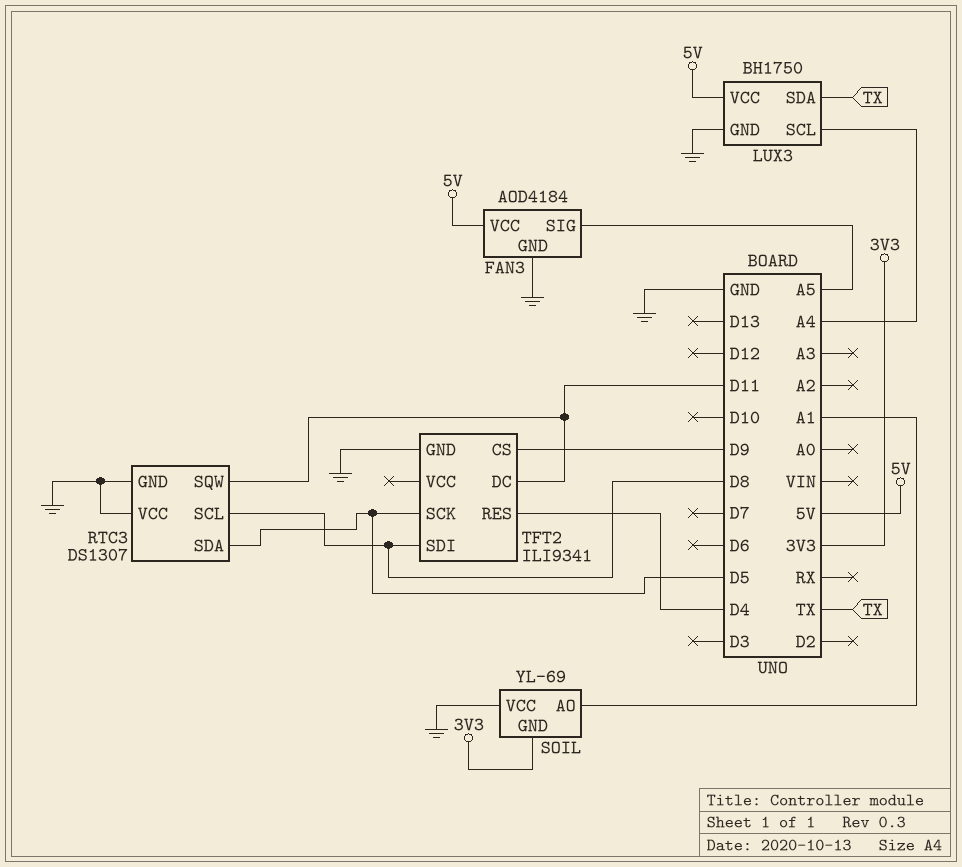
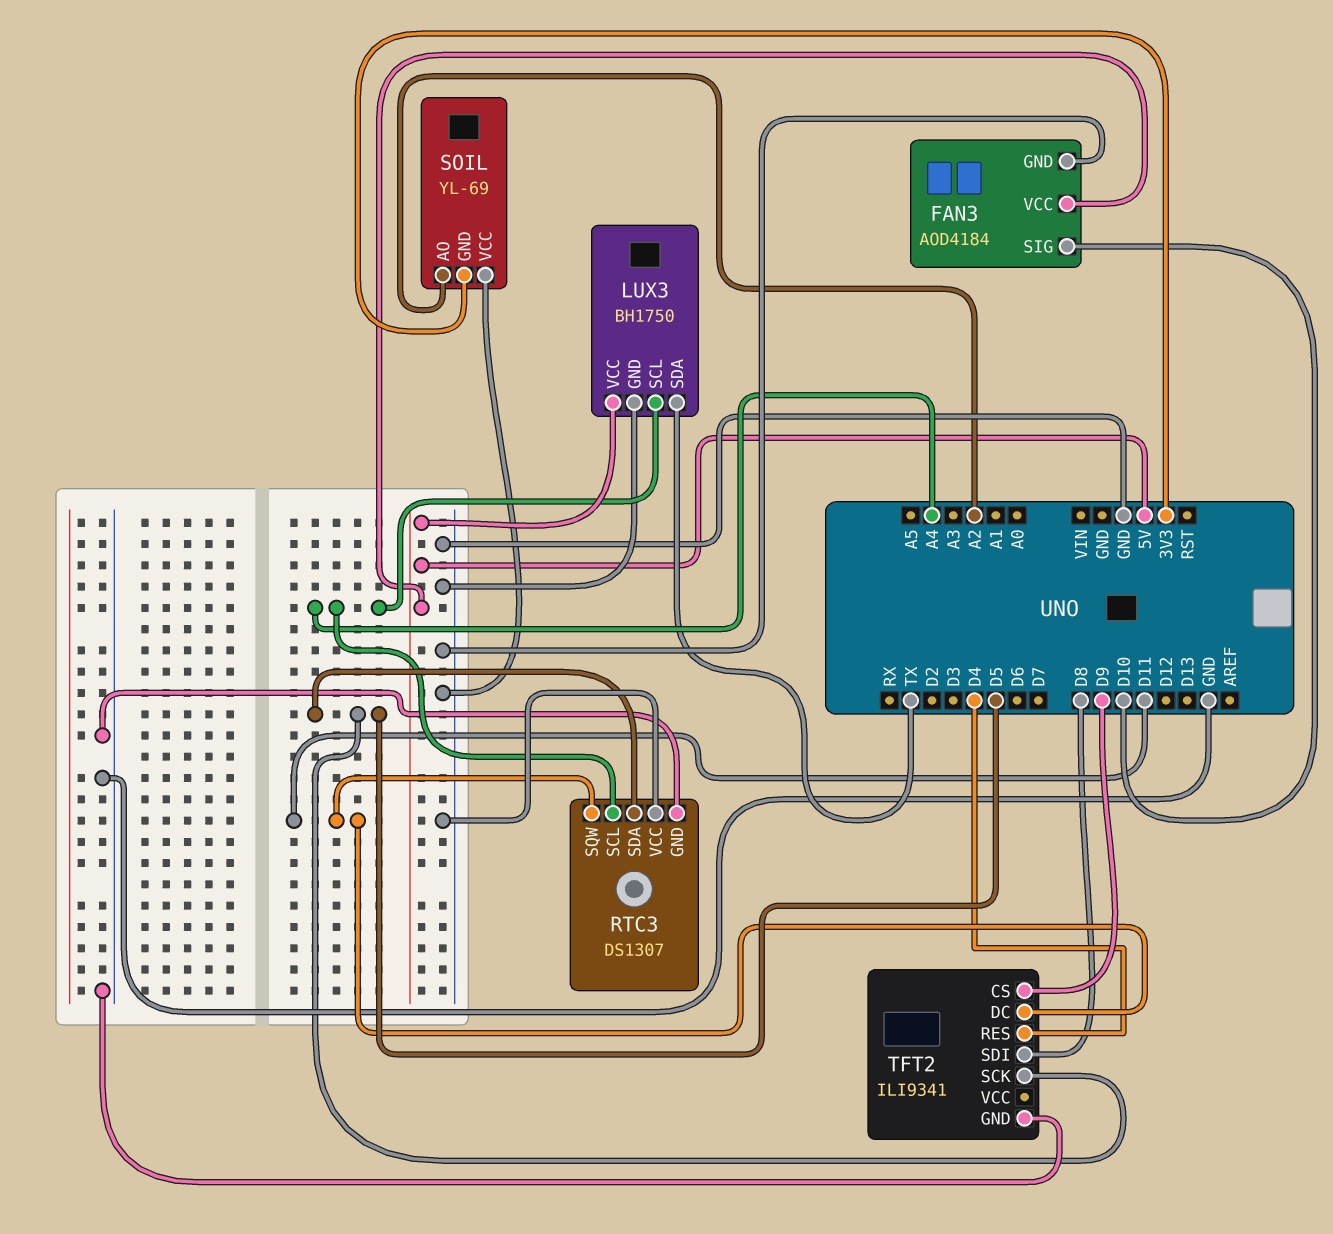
FAN3 pin SIG: A5 -> D10
RTC3 pin SCL: D8 -> A4
SOIL pin AO: A1 -> A2

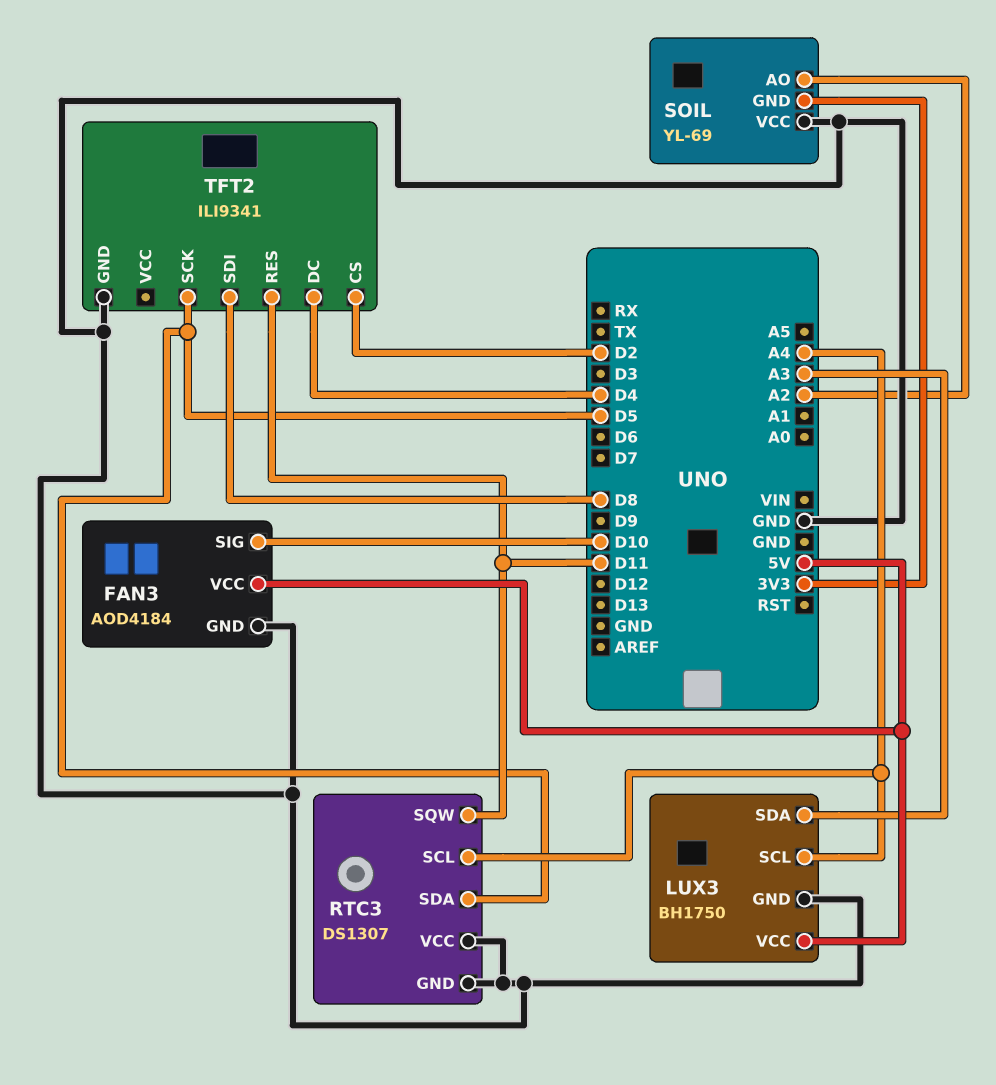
LUX3 pin SDA: TX -> A3
TFT2 pin CS: D9 -> D2
TFT2 pin DC: D11 -> D4
TFT2 pin RES: D4 -> D11

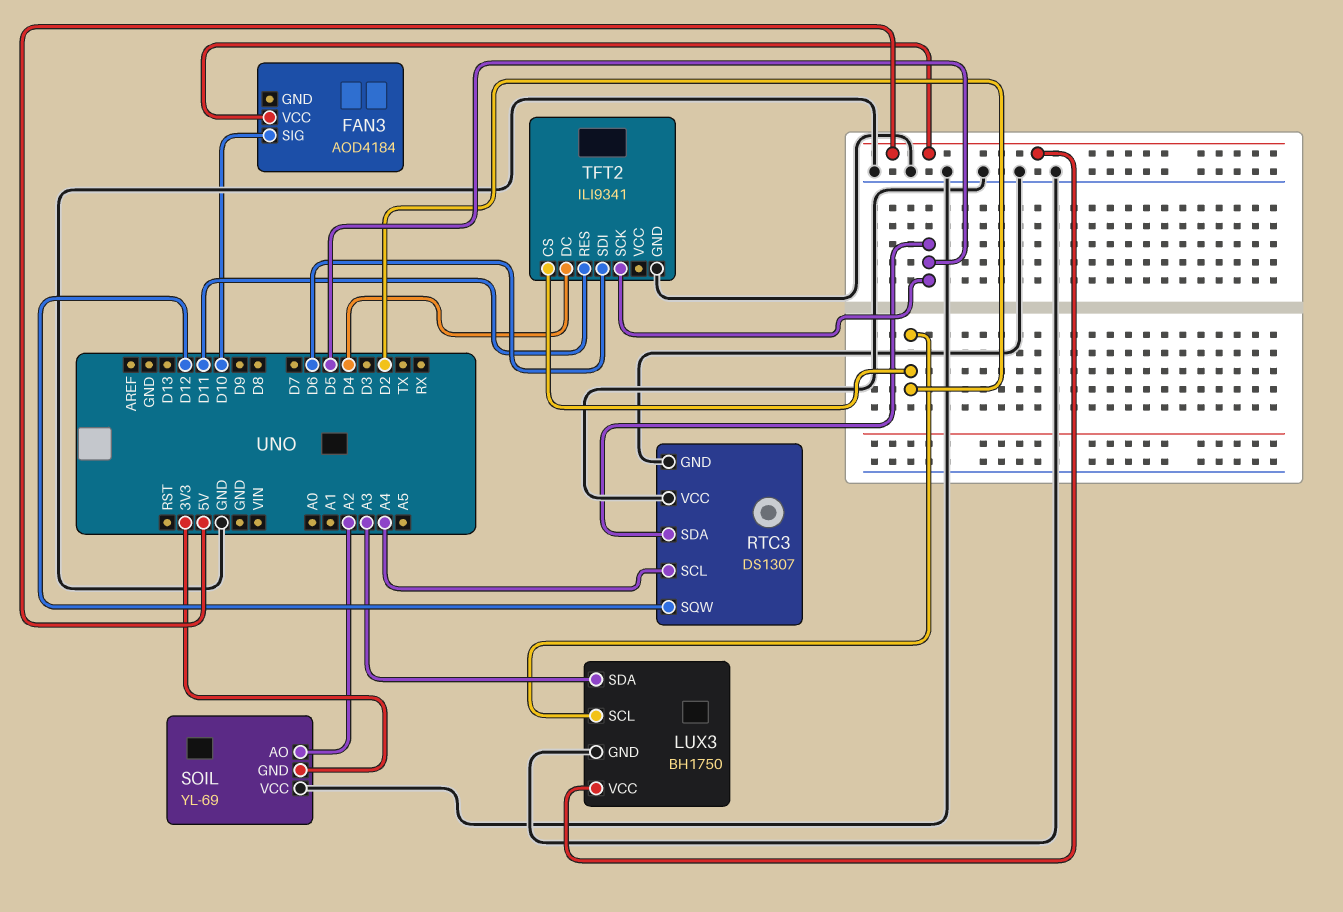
FAN3 pin GND: GND -> none
LUX3 pin SCL: A4 -> D2
RTC3 pin SQW: D11 -> D12
TFT2 pin SDI: D8 -> D6

